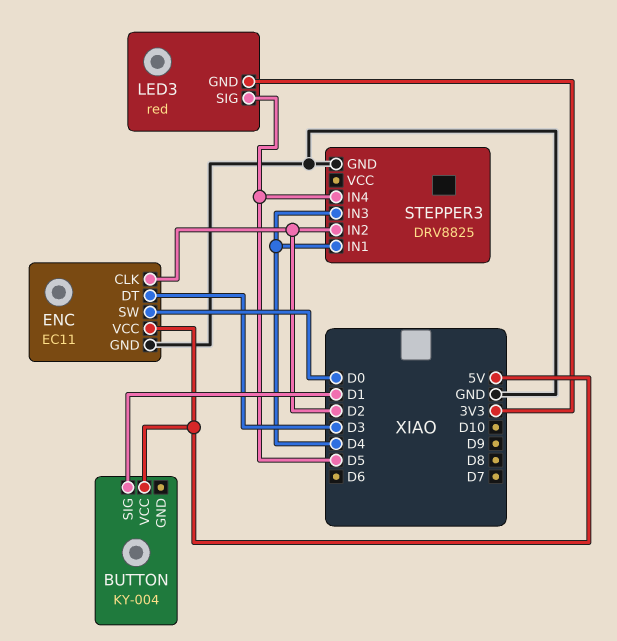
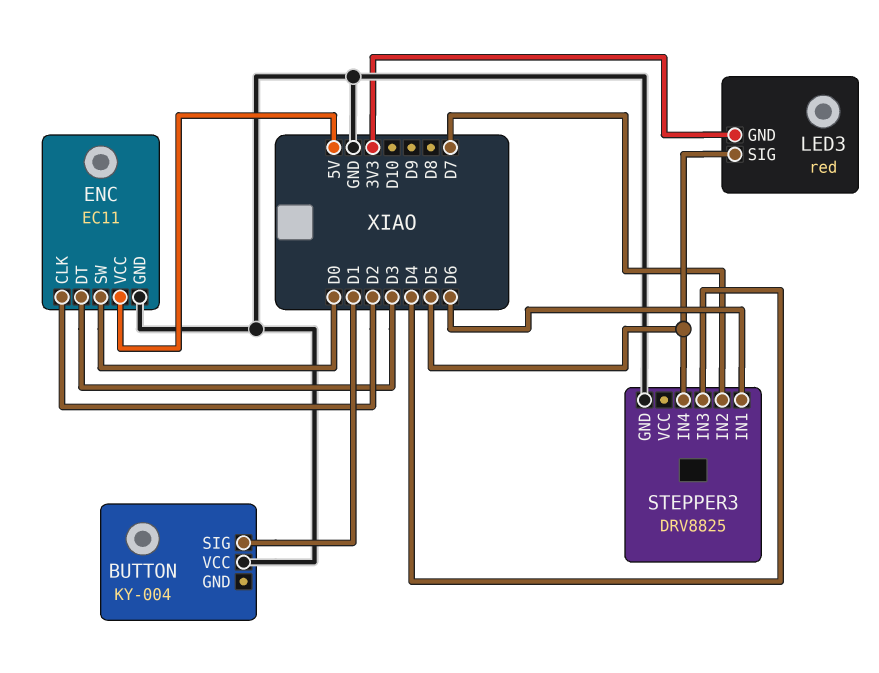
BUTTON pin VCC: 5V -> GND
STEPPER3 pin IN1: D4 -> D6
STEPPER3 pin IN2: D2 -> D7

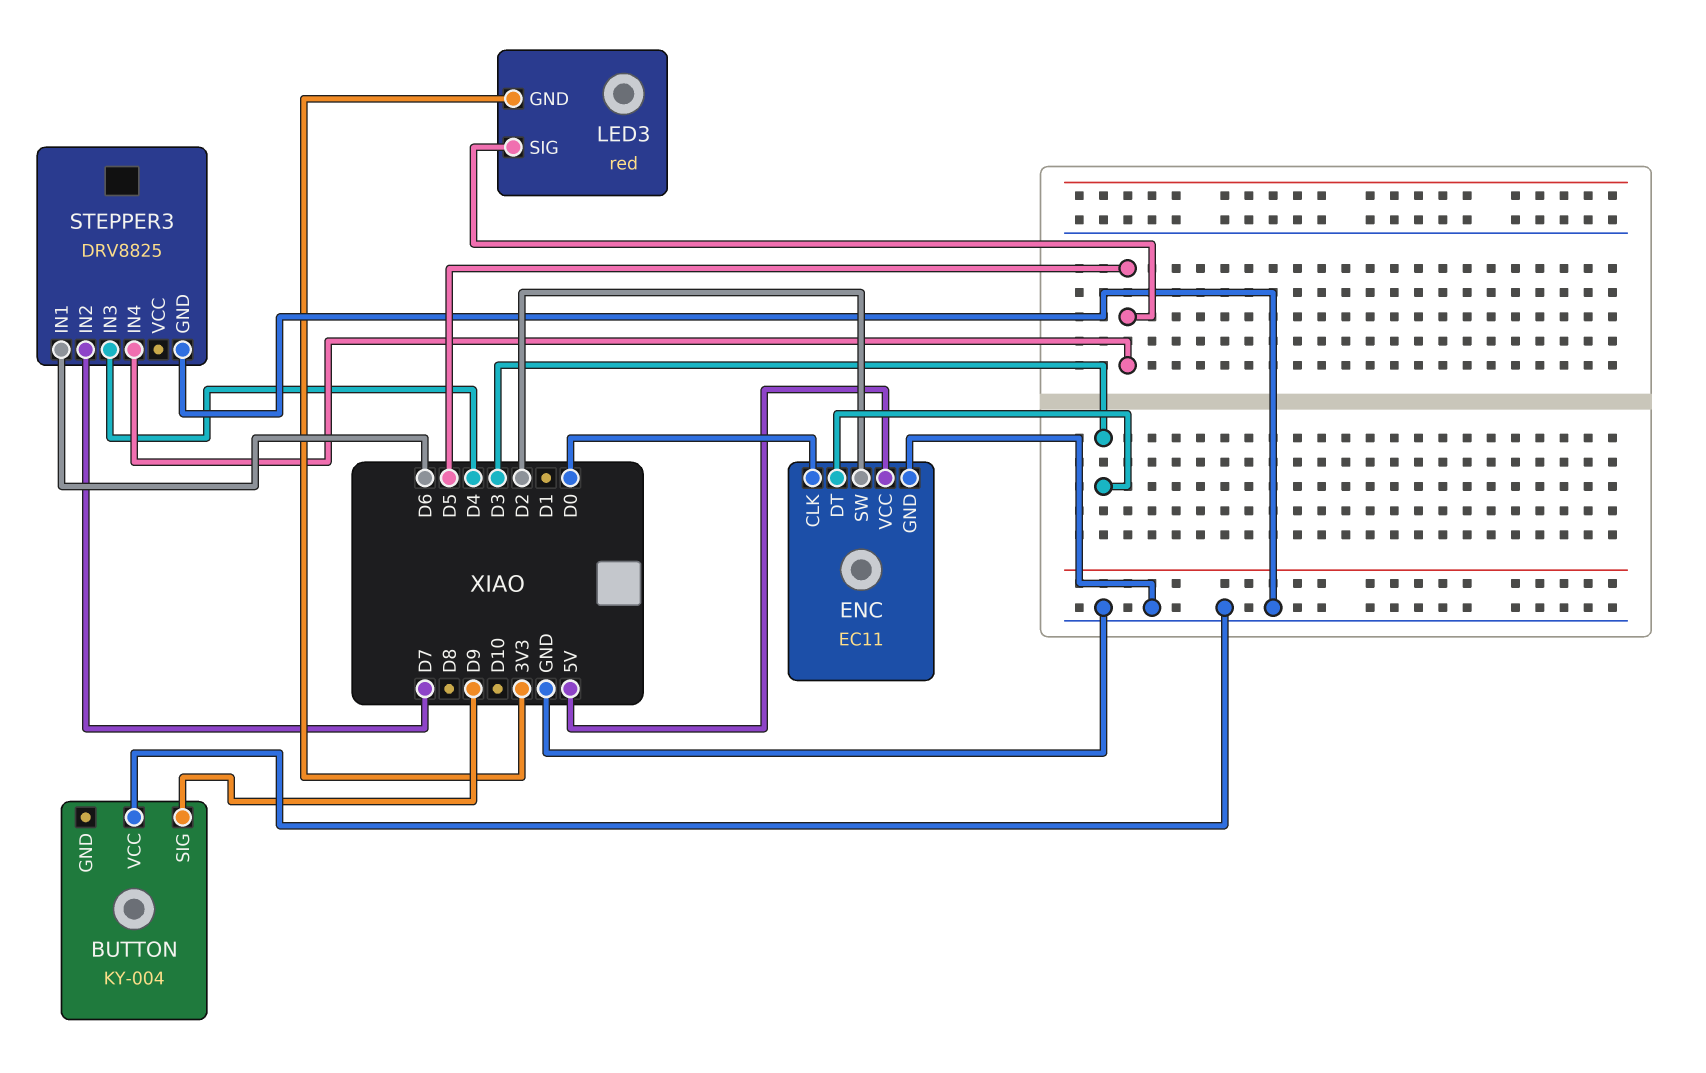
BUTTON pin SIG: D1 -> D9
ENC pin CLK: D2 -> D0
ENC pin SW: D0 -> D2

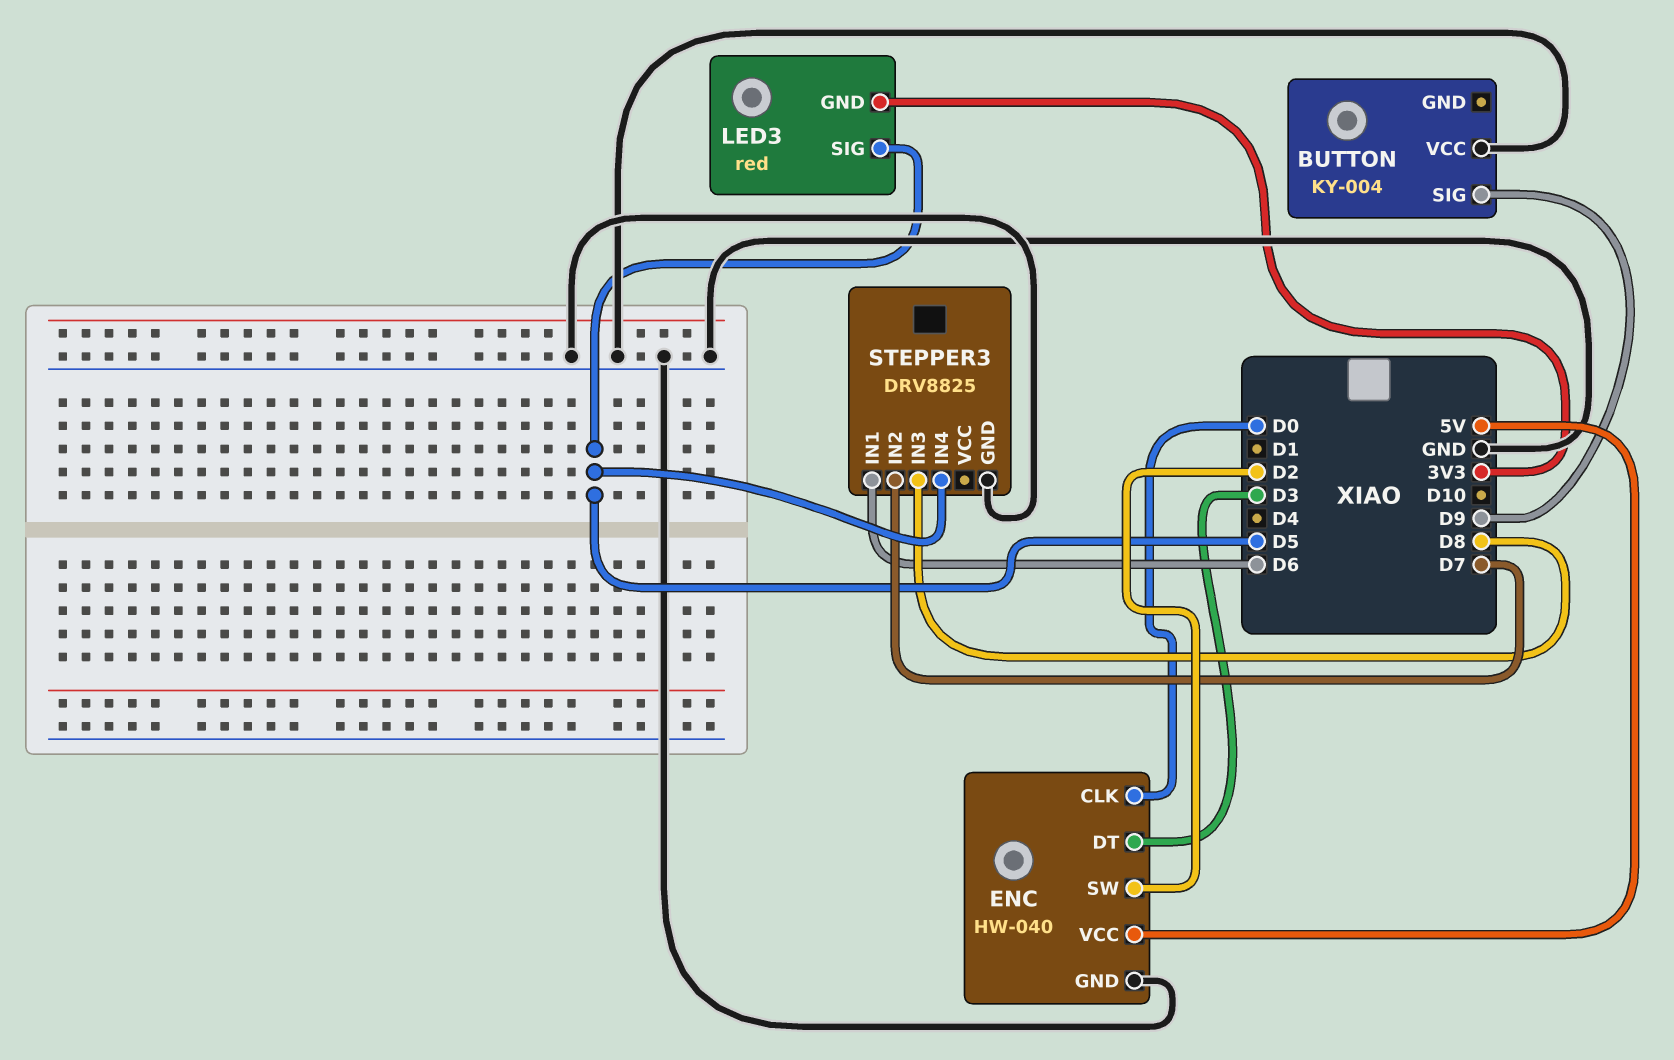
ENC: EC11 -> HW-040
STEPPER3 pin IN3: D4 -> D8

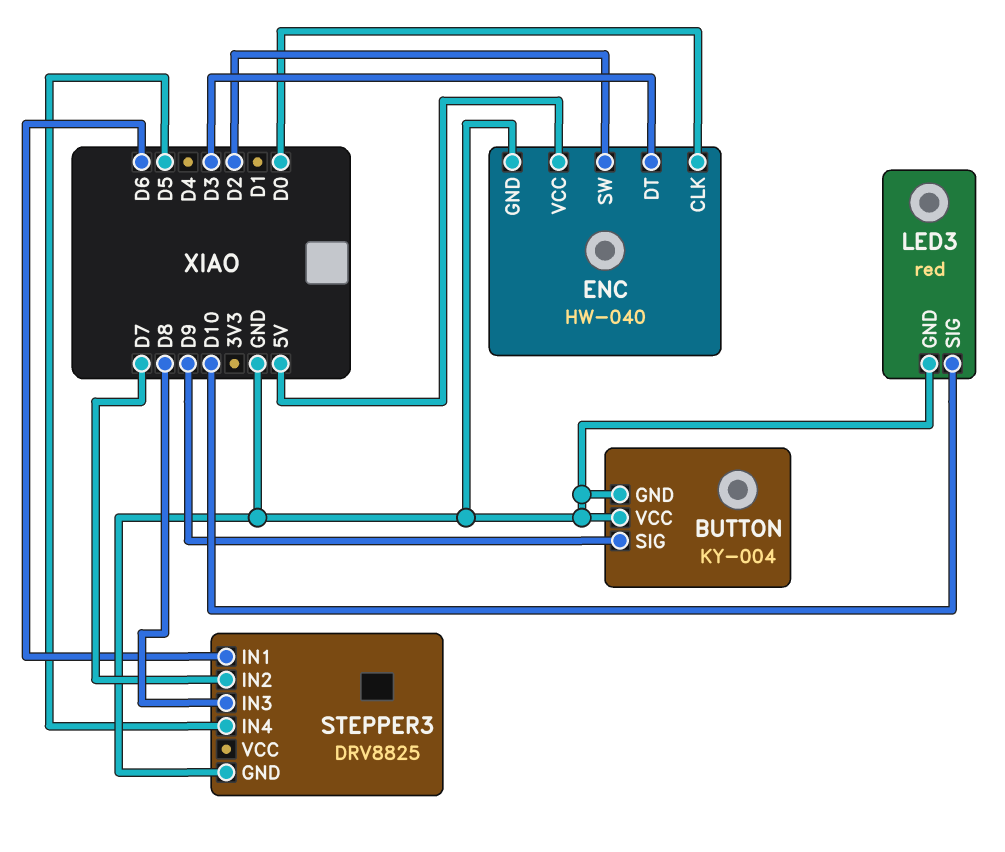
BUTTON pin GND: none -> GND
LED3 pin GND: 3V3 -> GND
LED3 pin SIG: D5 -> D10

